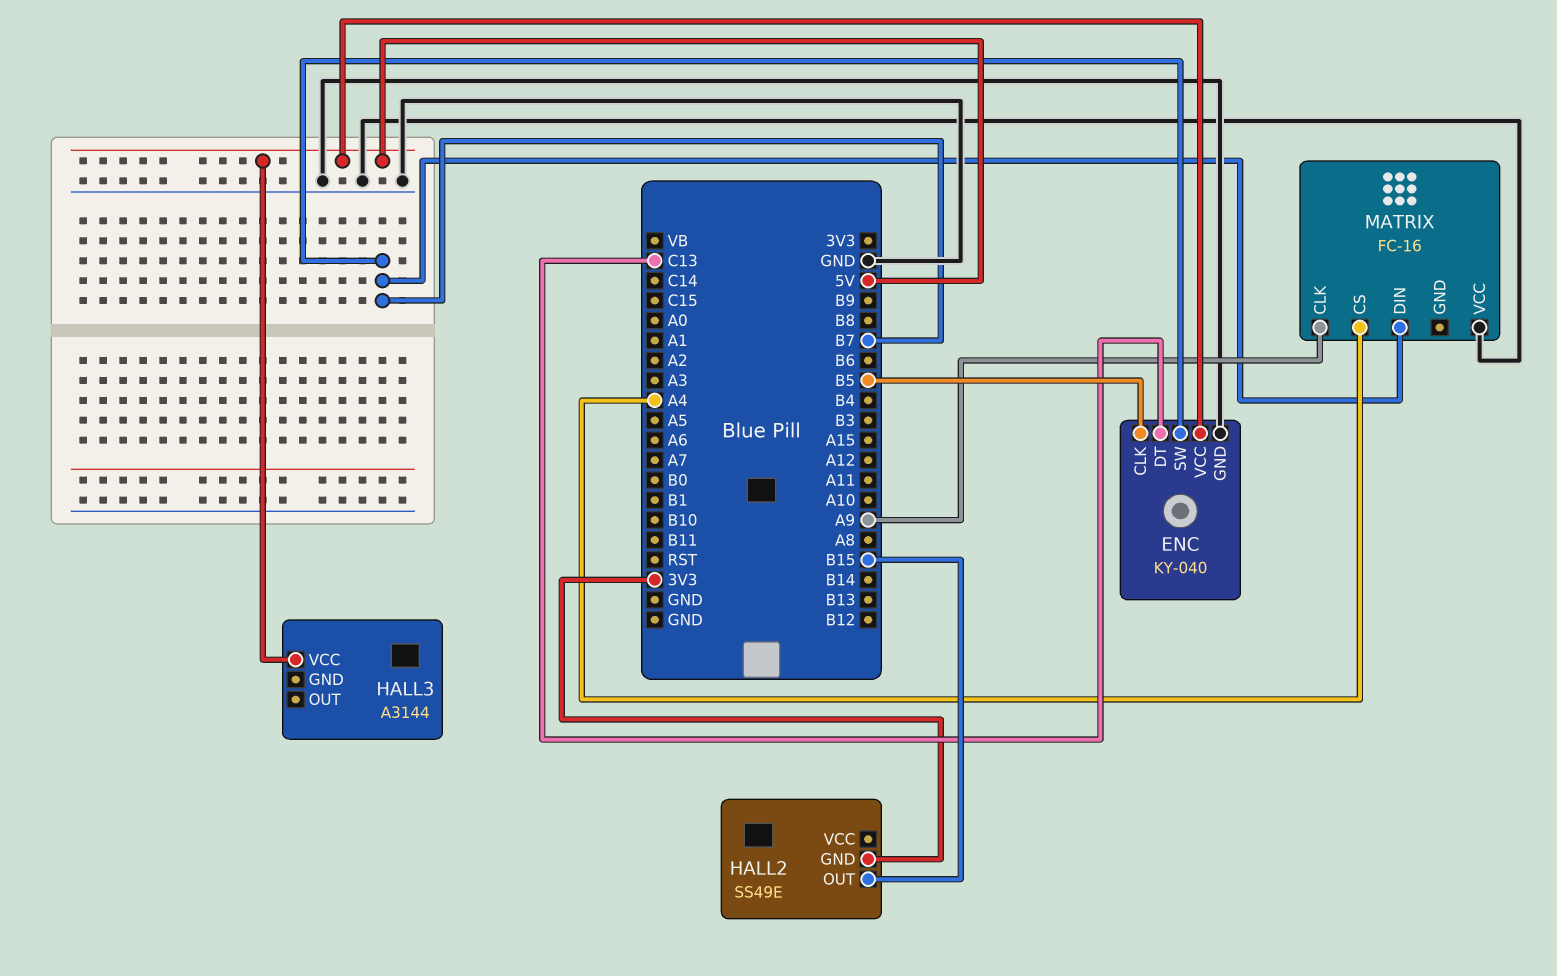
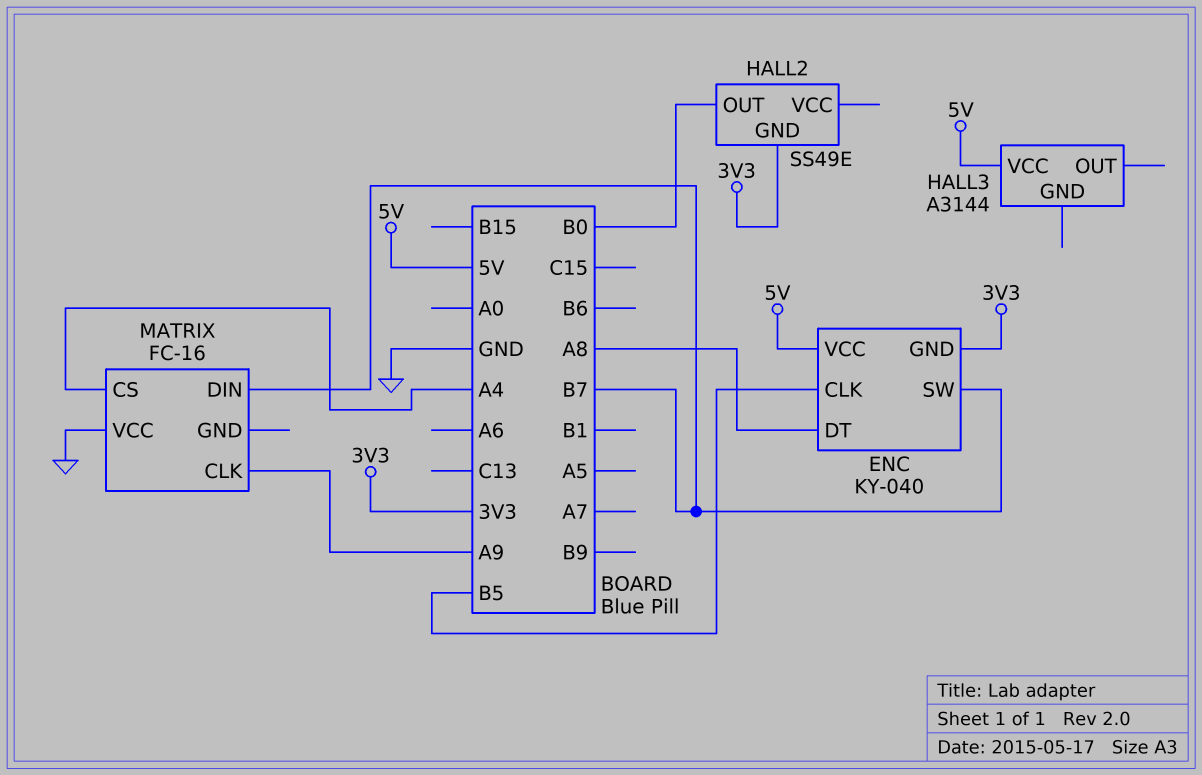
ENC pin DT: C13 -> A8
ENC pin GND: GND -> 3V3
HALL2 pin OUT: B15 -> B0

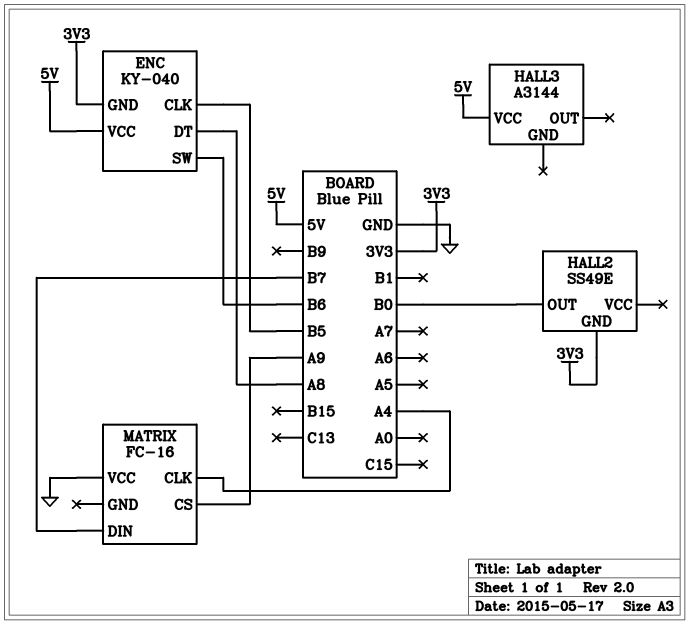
ENC pin SW: B7 -> B6
MATRIX pin CLK: A9 -> A4
MATRIX pin CS: A4 -> A9

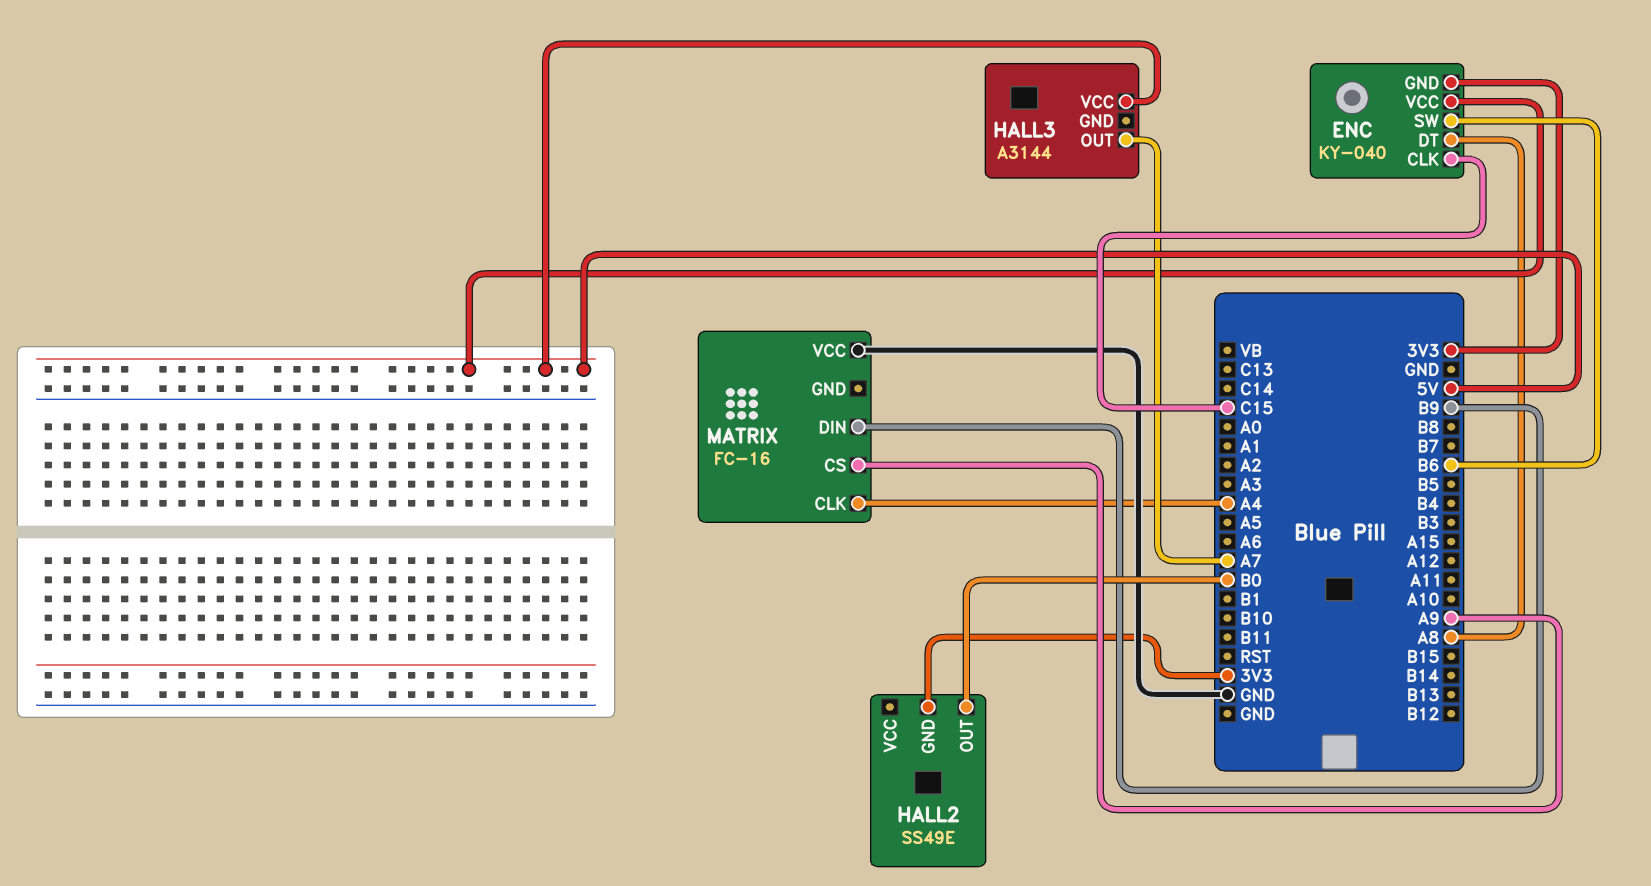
ENC pin CLK: B5 -> C15
HALL3 pin OUT: none -> A7
MATRIX pin DIN: B7 -> B9

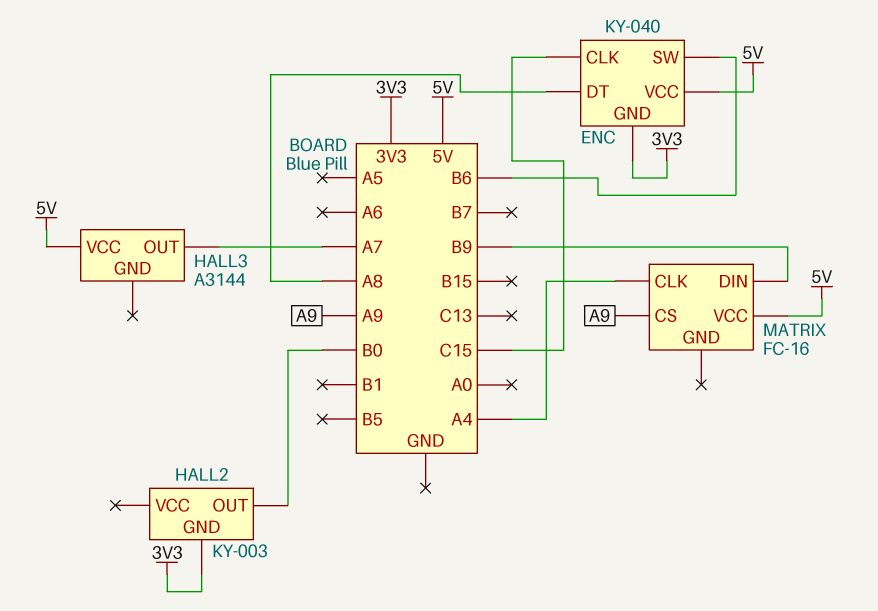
HALL2: SS49E -> KY-003
MATRIX pin VCC: GND -> 5V

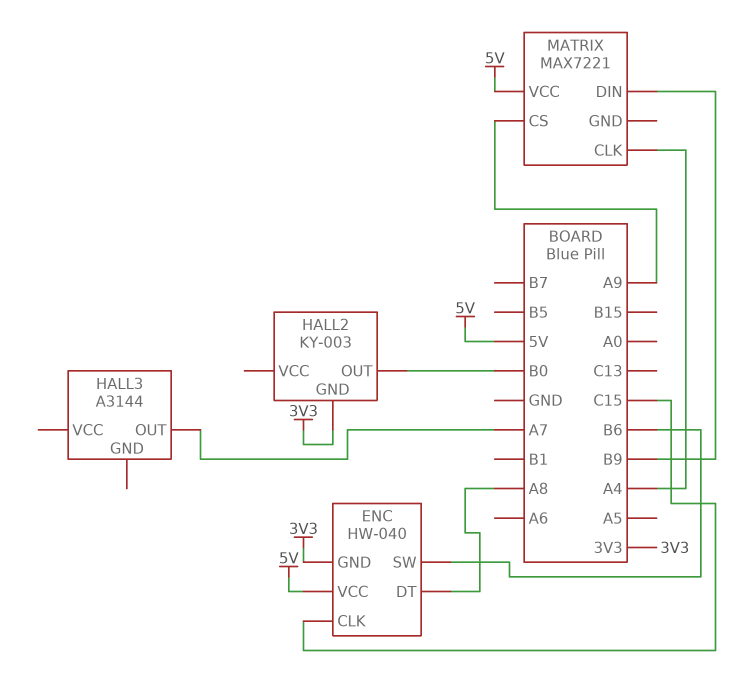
ENC: KY-040 -> HW-040
HALL3 pin VCC: 5V -> none
MATRIX: FC-16 -> MAX7221

